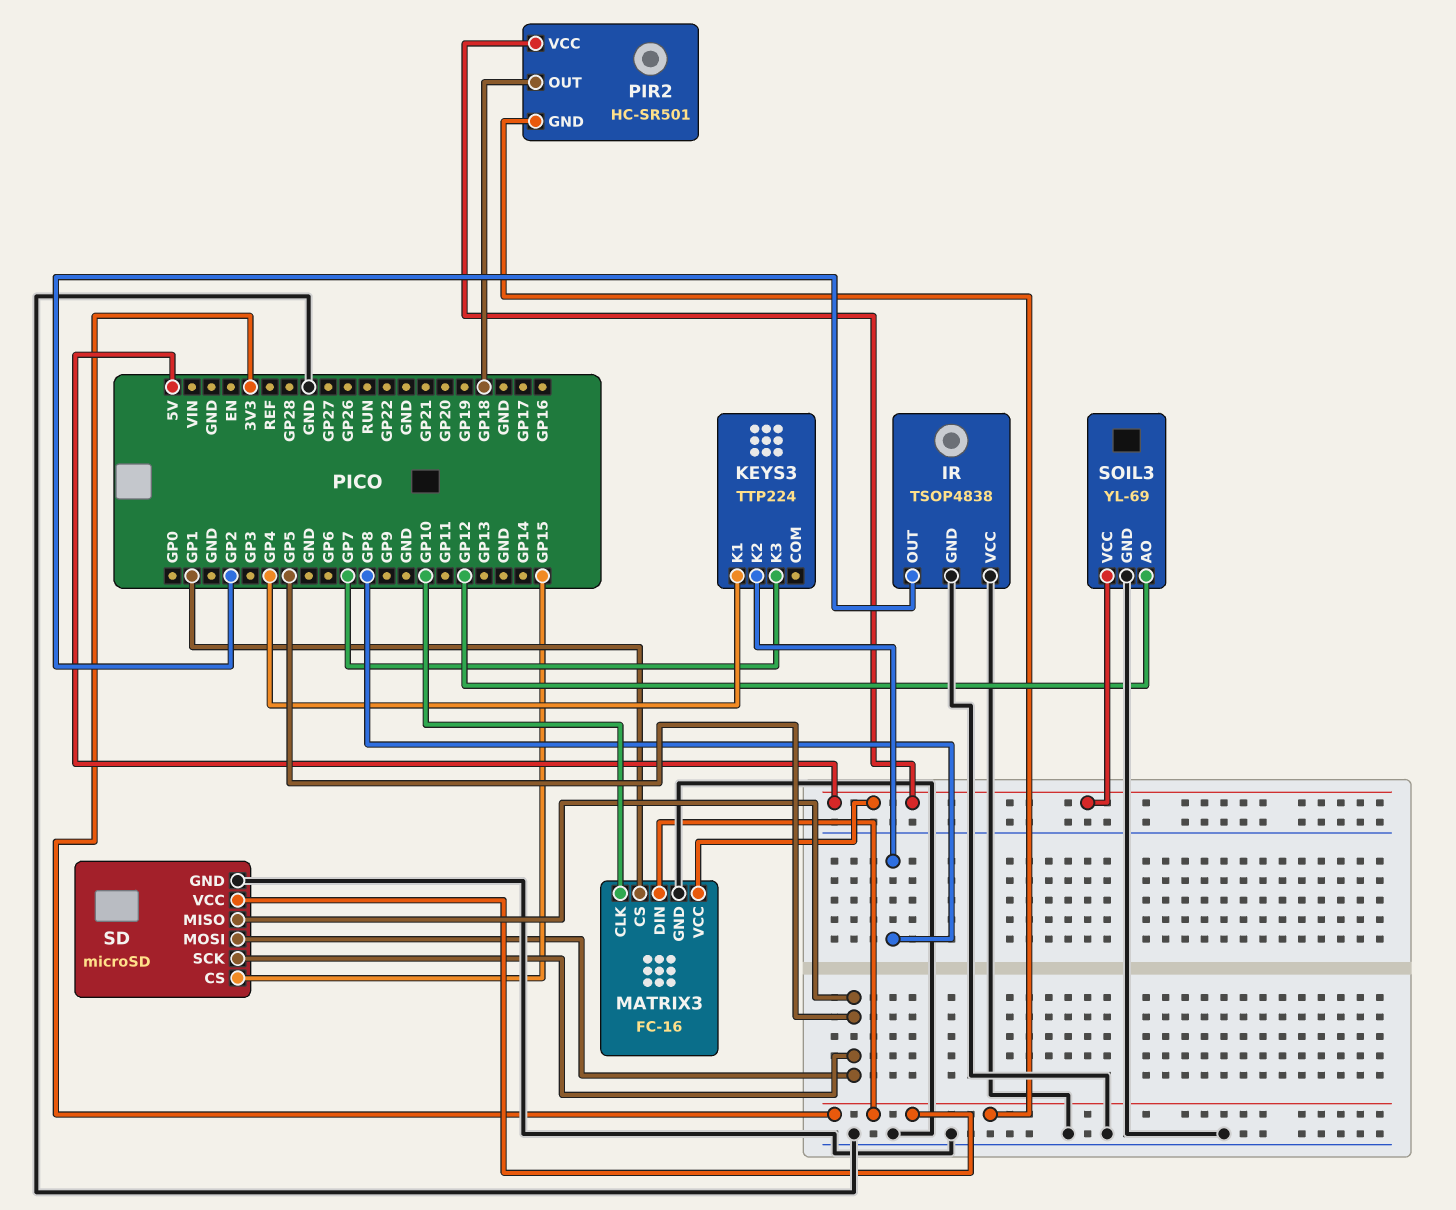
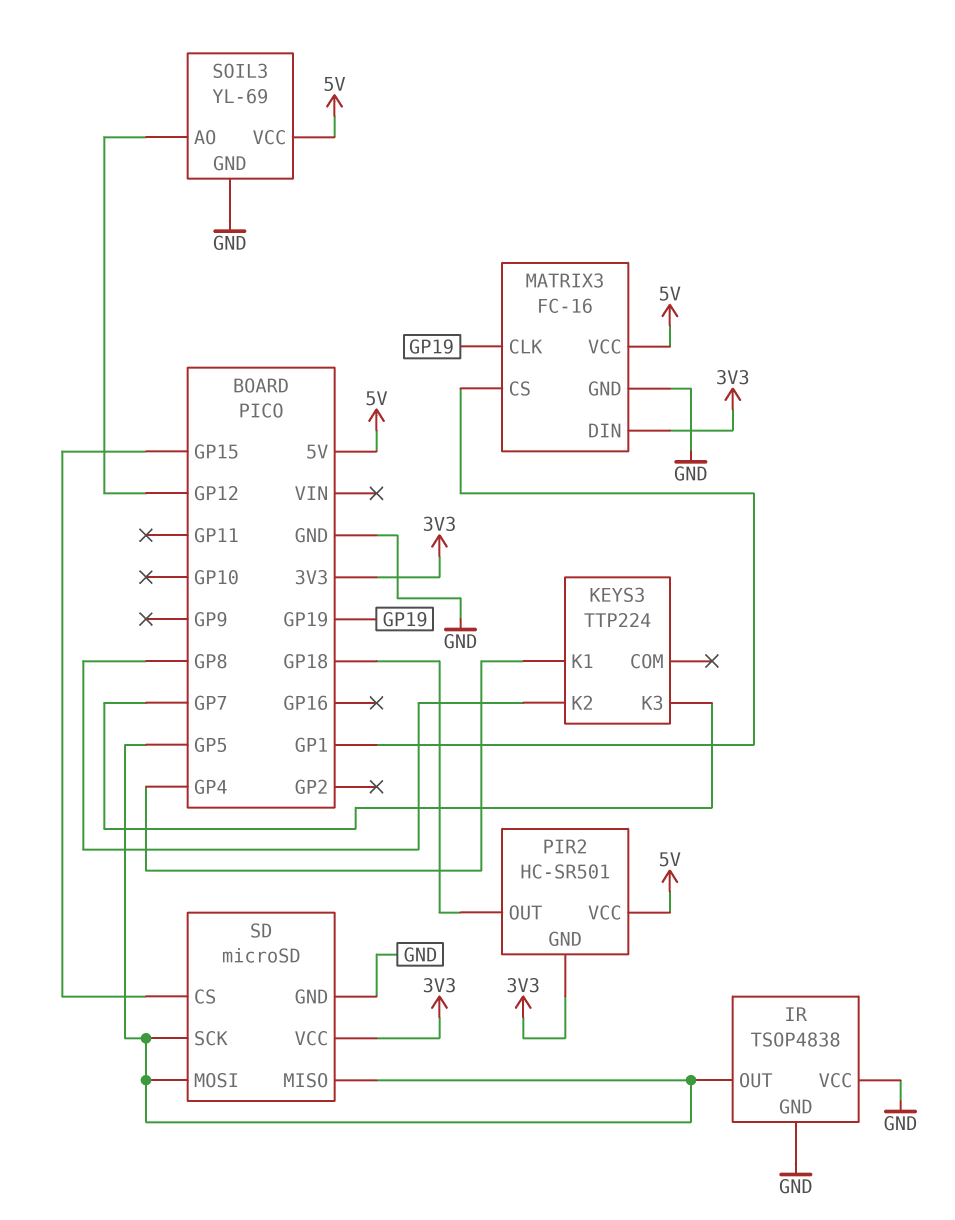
IR pin OUT: GP2 -> GP5
MATRIX3 pin CLK: GP10 -> GP19

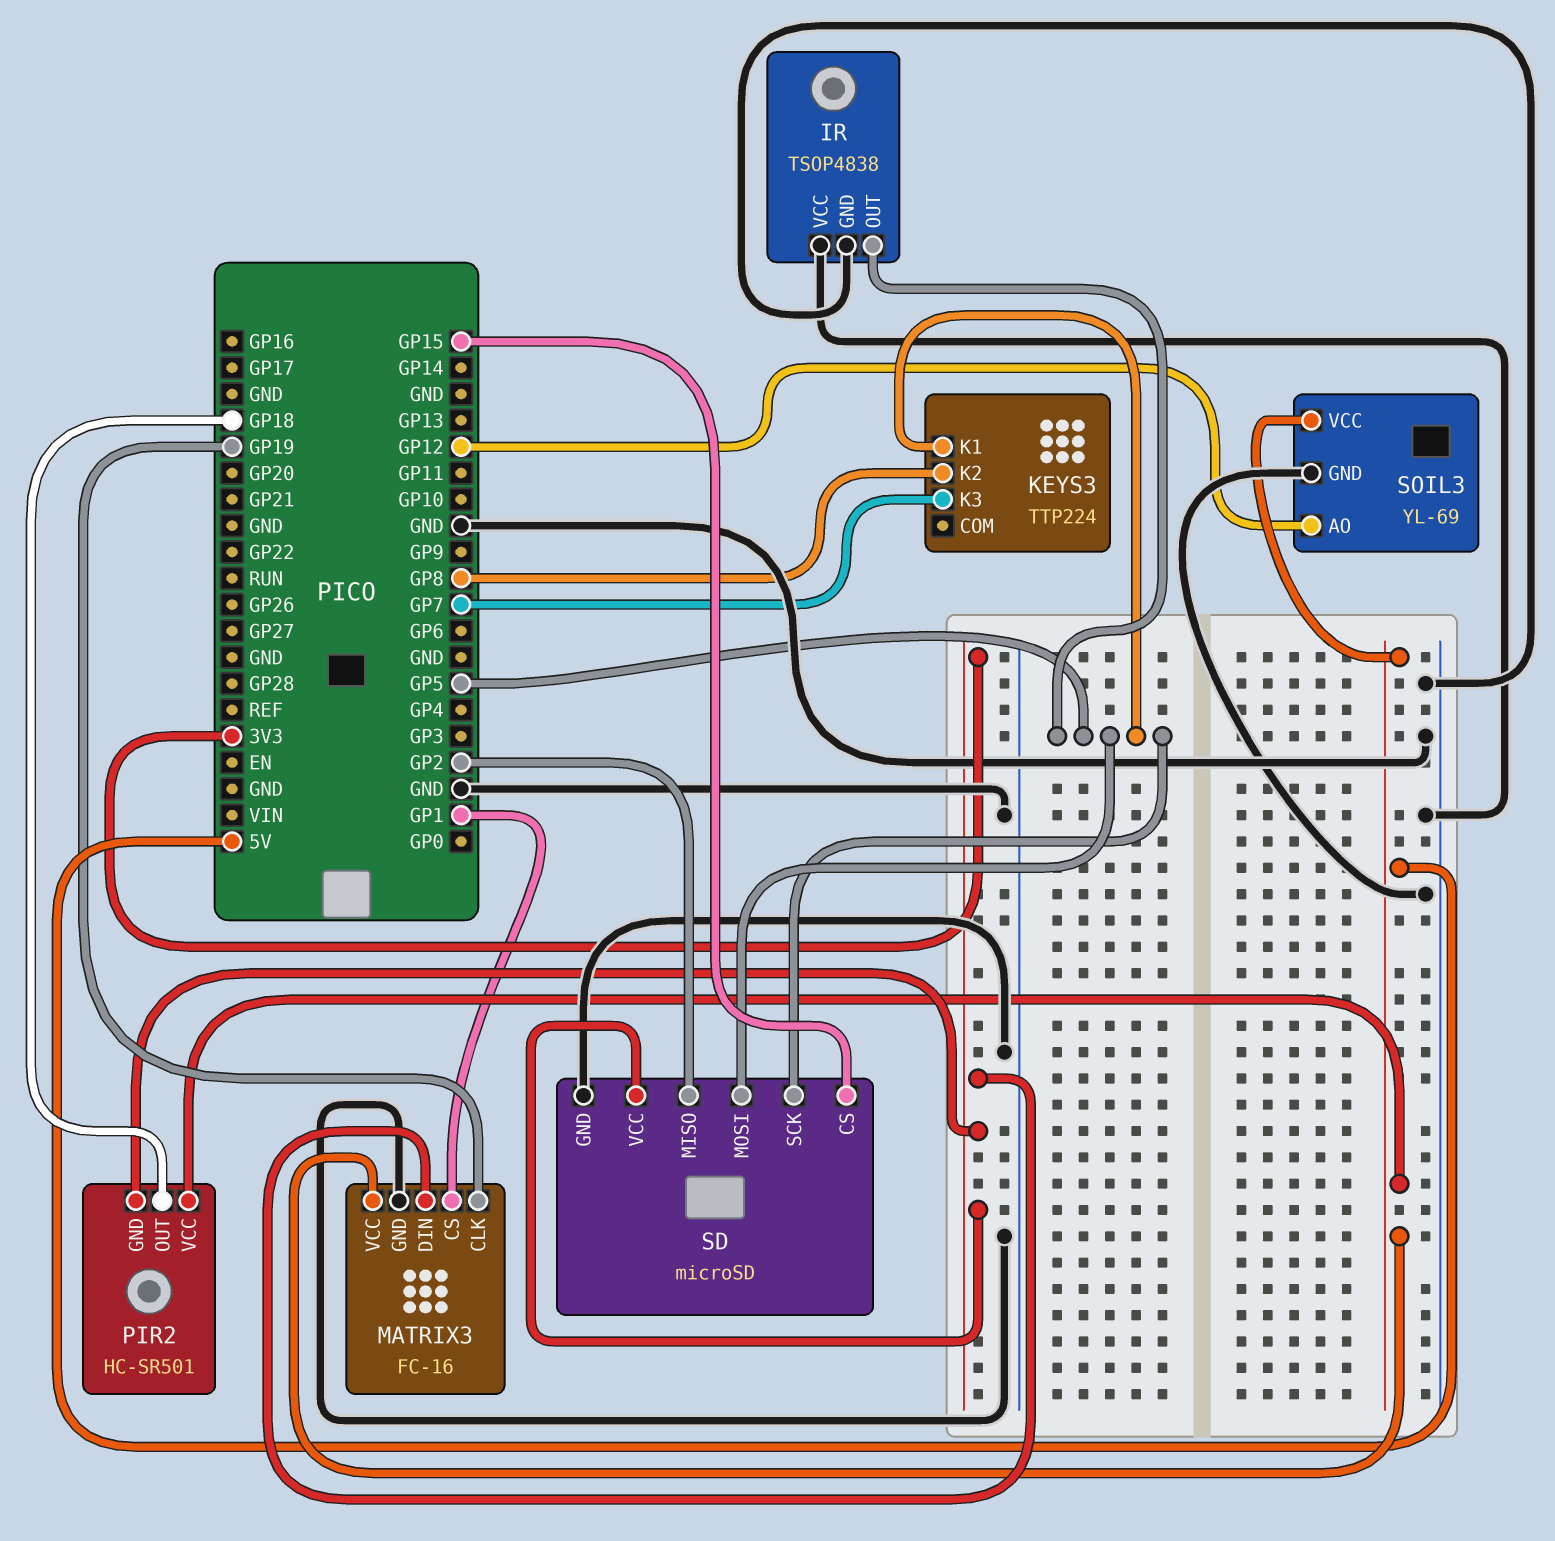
KEYS3 pin K1: GP4 -> GP5
SD pin MISO: GP5 -> GP2

